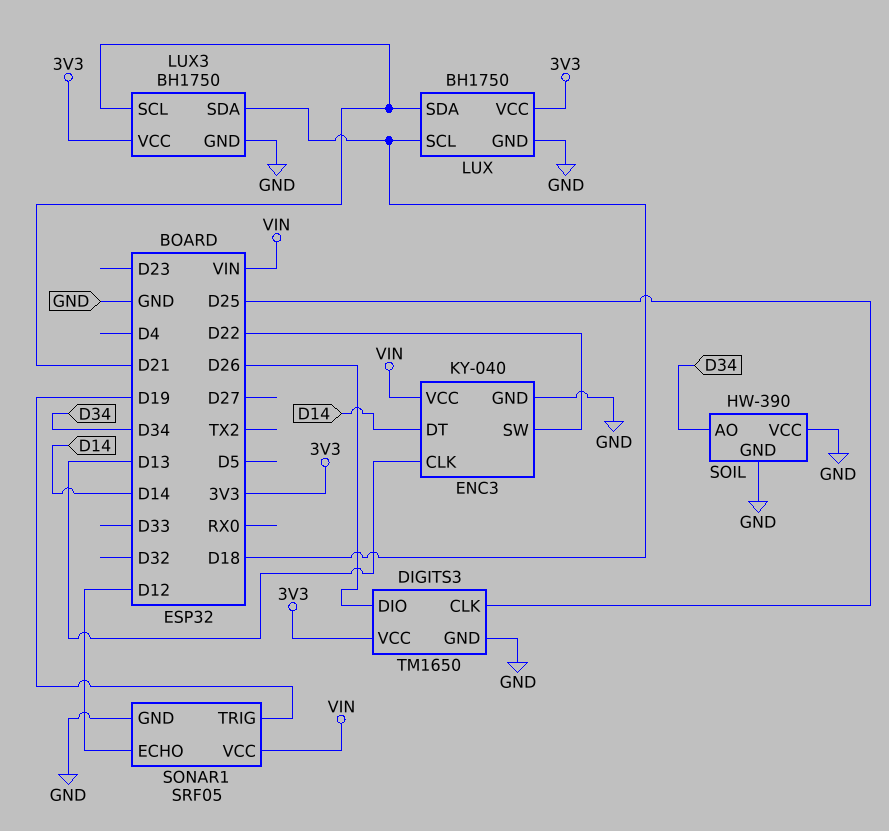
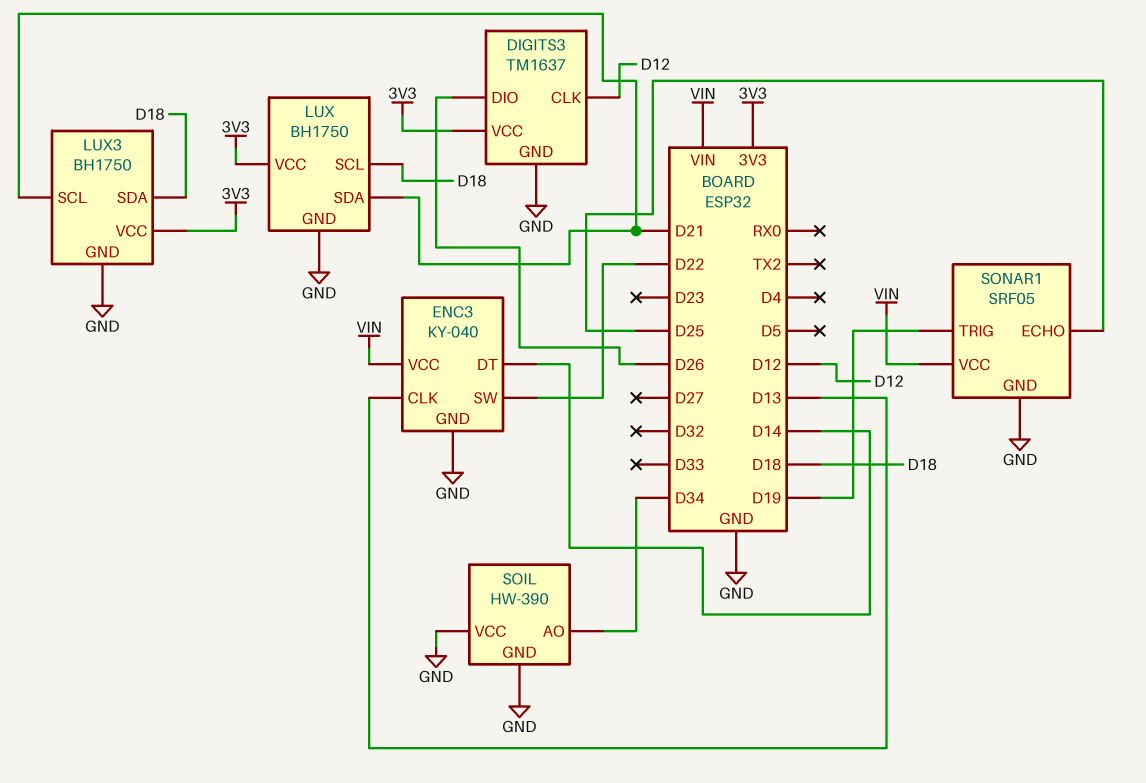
DIGITS3: TM1650 -> TM1637
DIGITS3 pin CLK: D25 -> D12
SONAR1 pin ECHO: D12 -> D25

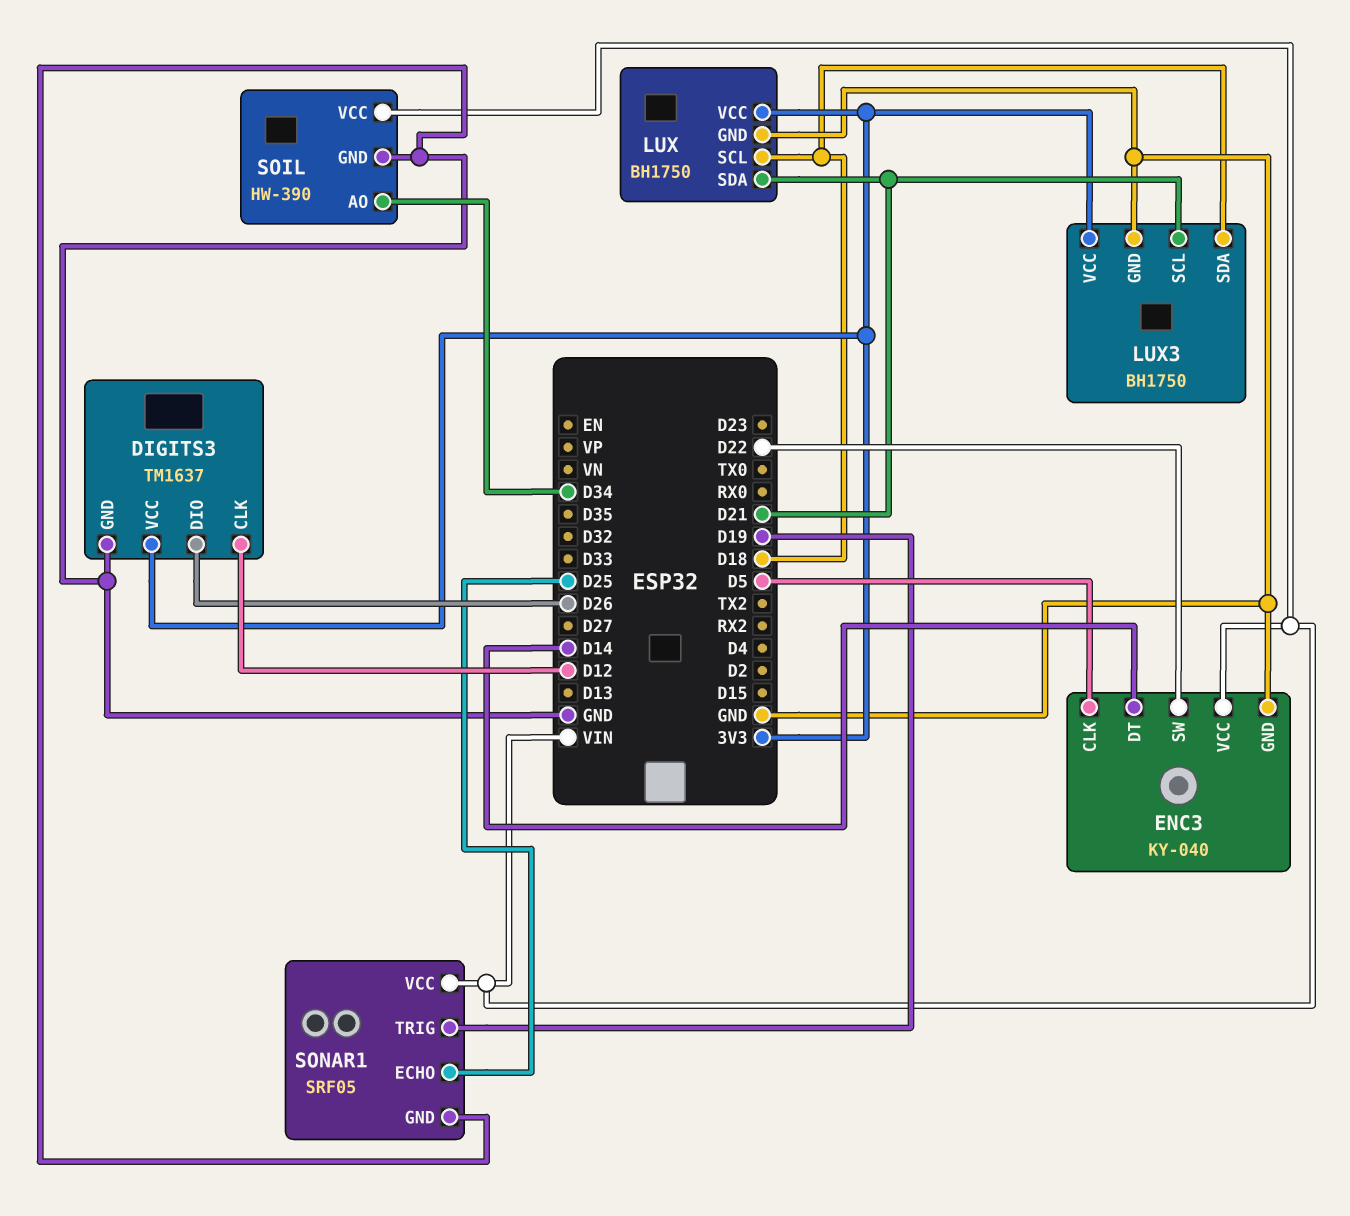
ENC3 pin CLK: D13 -> D5
SOIL pin VCC: GND -> VIN

